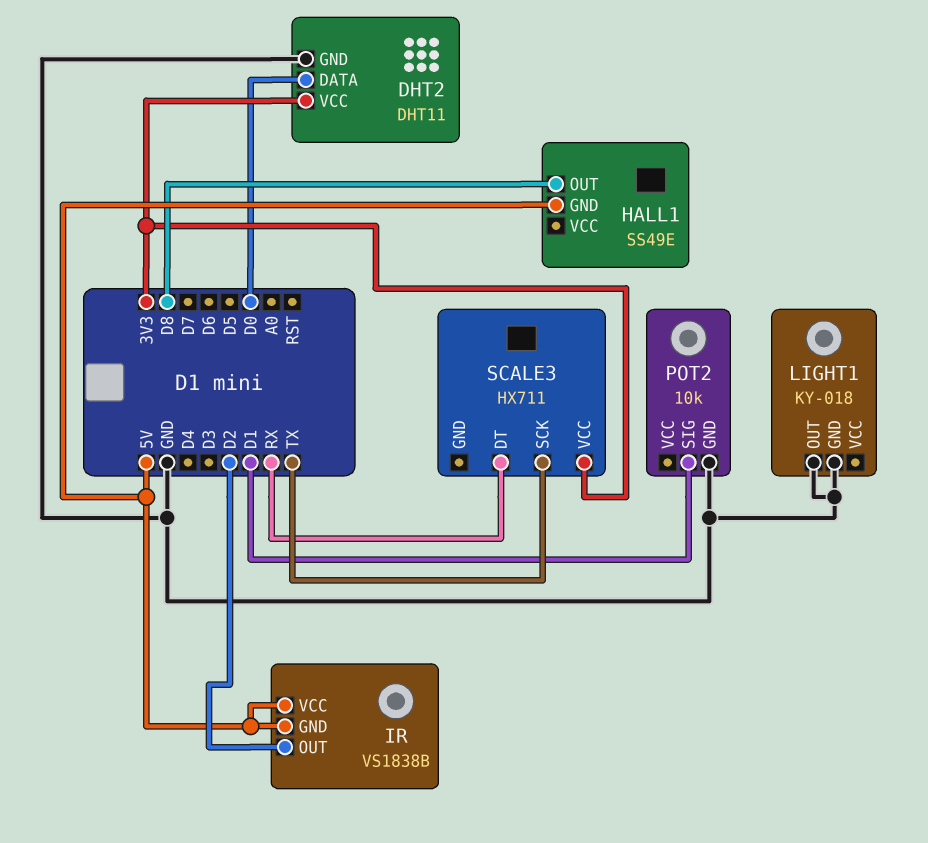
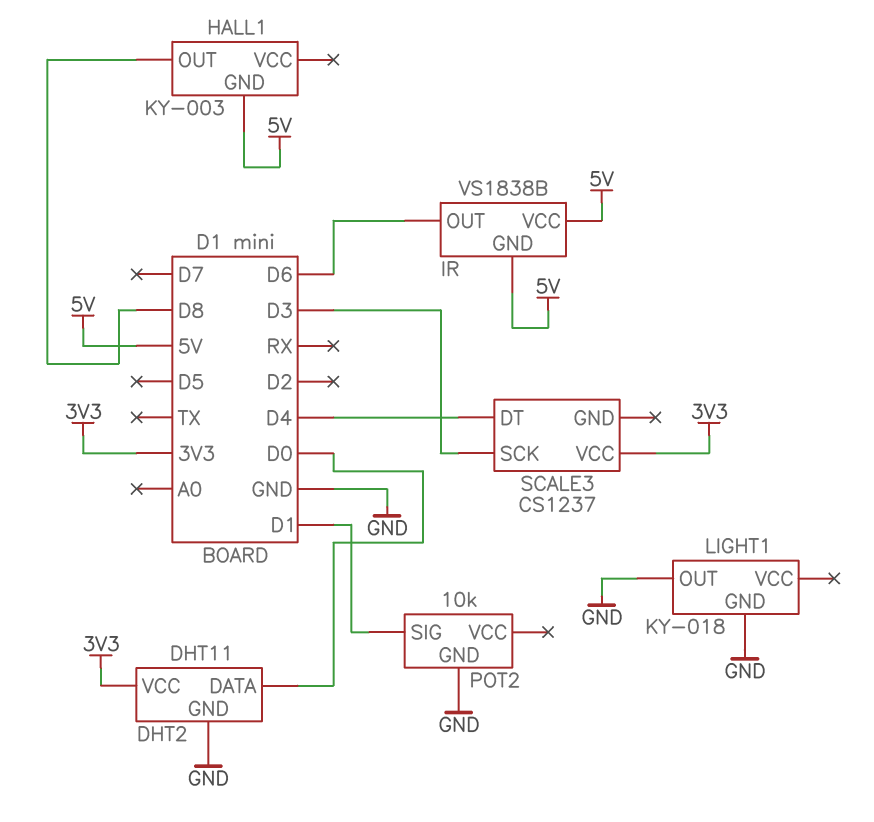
HALL1: SS49E -> KY-003
IR pin OUT: D2 -> D6
SCALE3: HX711 -> CS1237
SCALE3 pin DT: RX -> D4
SCALE3 pin SCK: TX -> D3

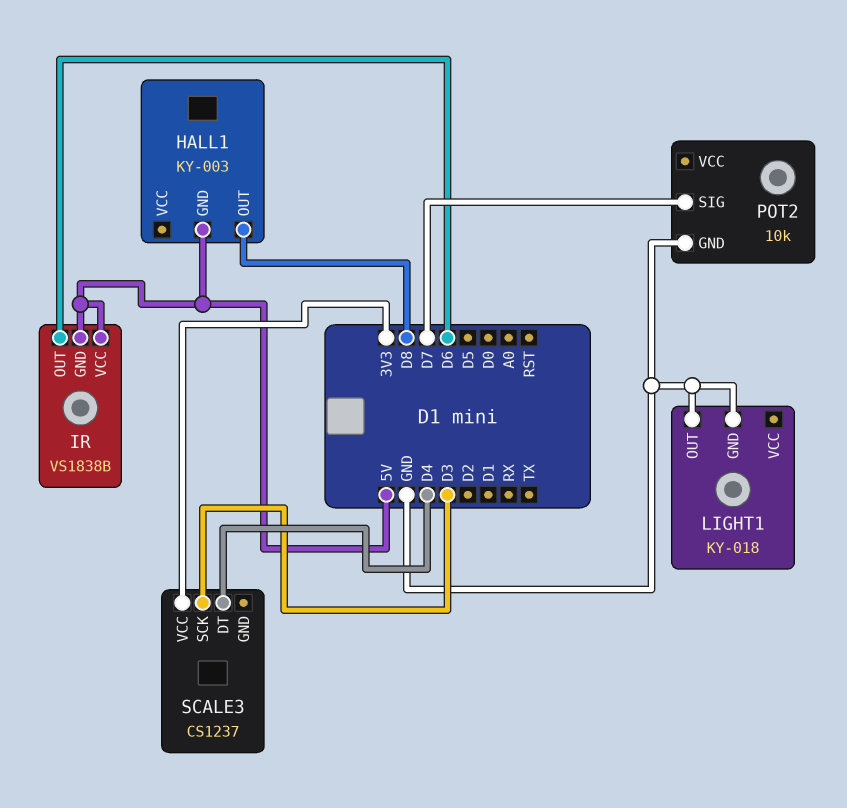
DHT2: DHT11 -> none
DHT2 pin DATA: D0 -> none
DHT2 pin GND: GND -> none
DHT2 pin VCC: 3V3 -> none
POT2 pin SIG: D1 -> D7

